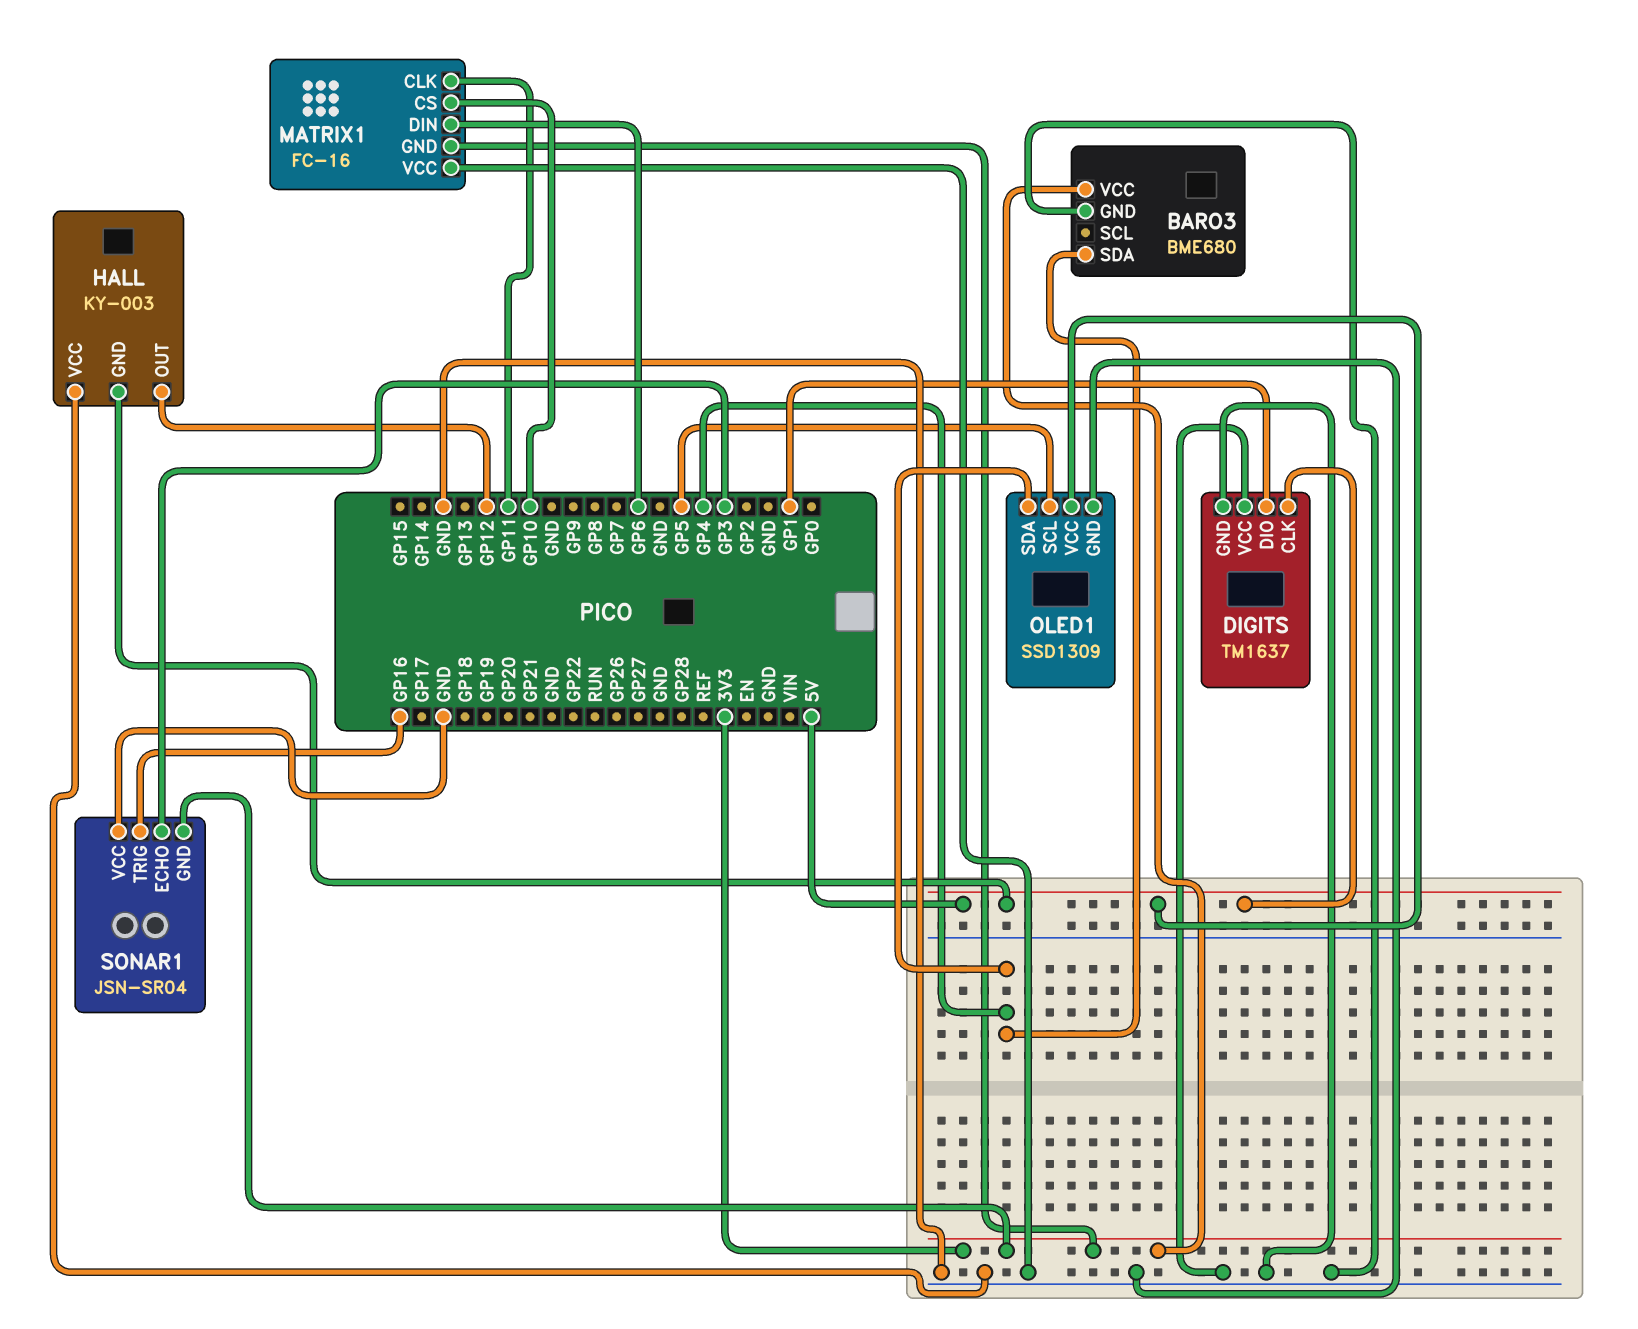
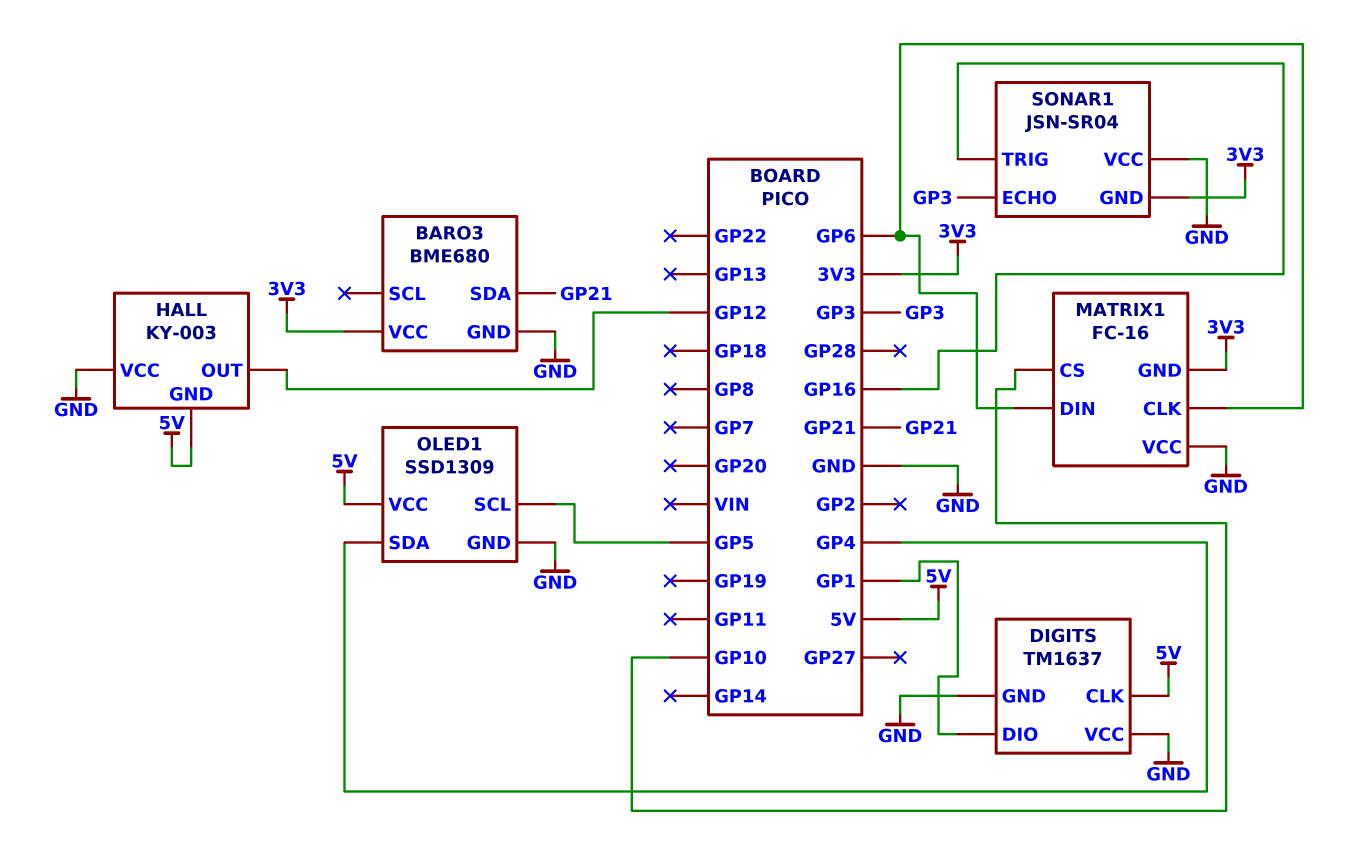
BARO3 pin SDA: GP4 -> GP21
MATRIX1 pin CLK: GP11 -> GP6

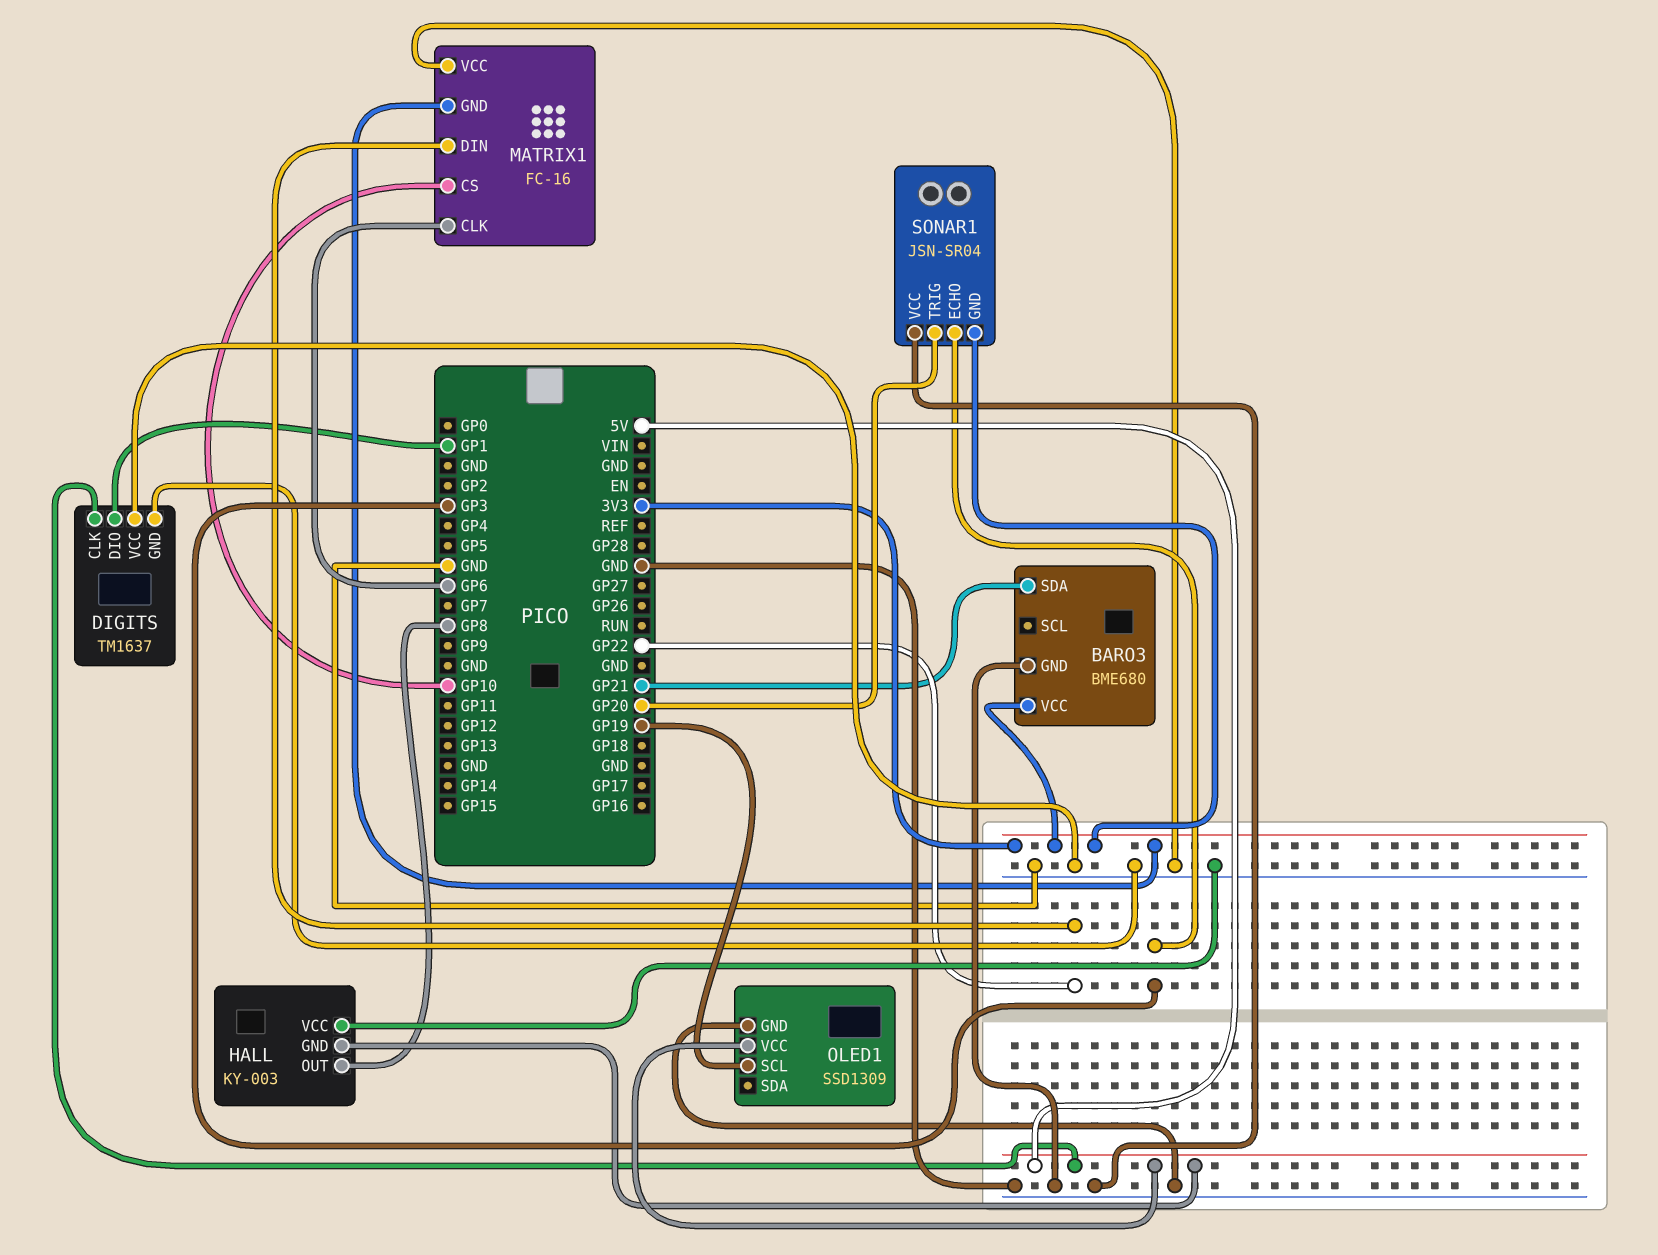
HALL pin OUT: GP12 -> GP8
MATRIX1 pin DIN: GP6 -> GP22
OLED1 pin SCL: GP5 -> GP19
OLED1 pin SDA: GP4 -> none
SONAR1 pin TRIG: GP16 -> GP20

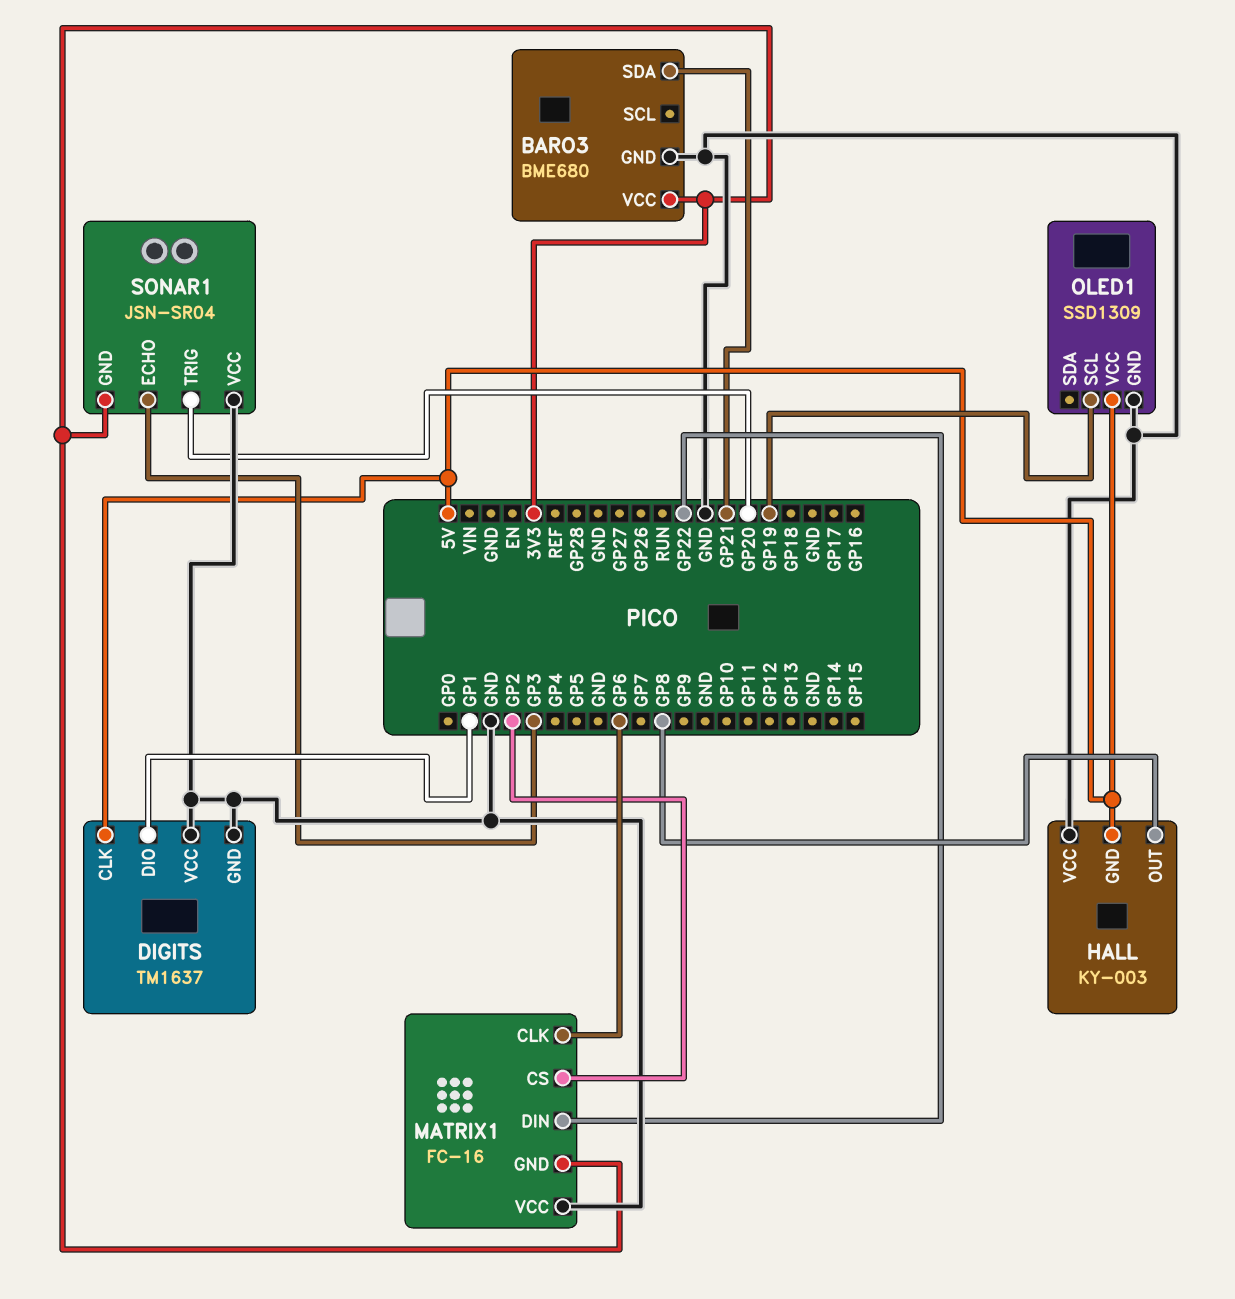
MATRIX1 pin CS: GP10 -> GP2

